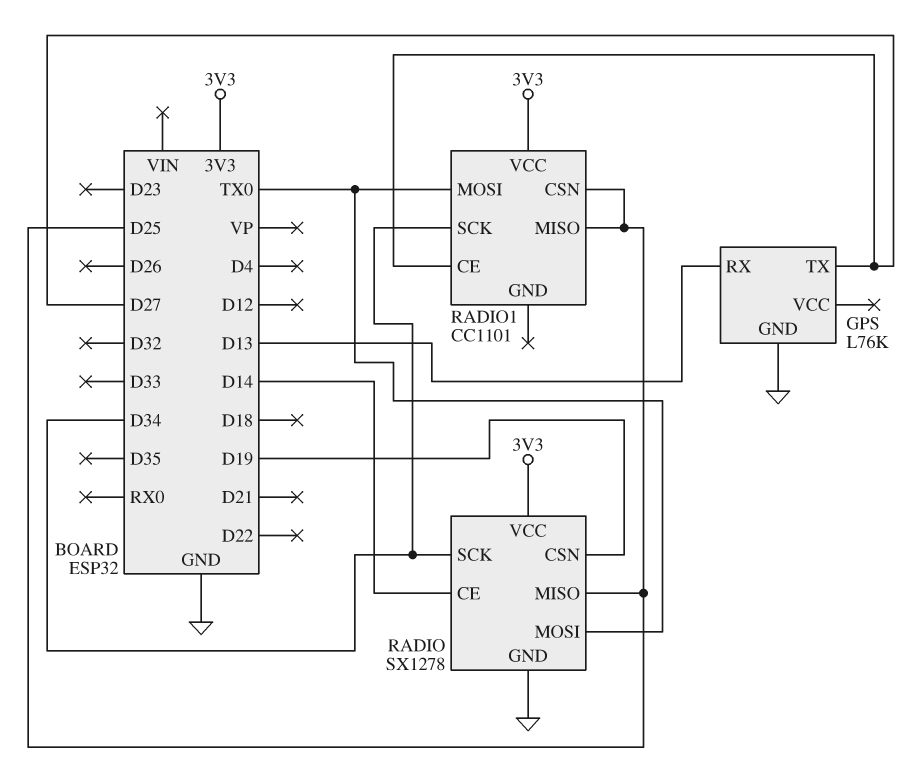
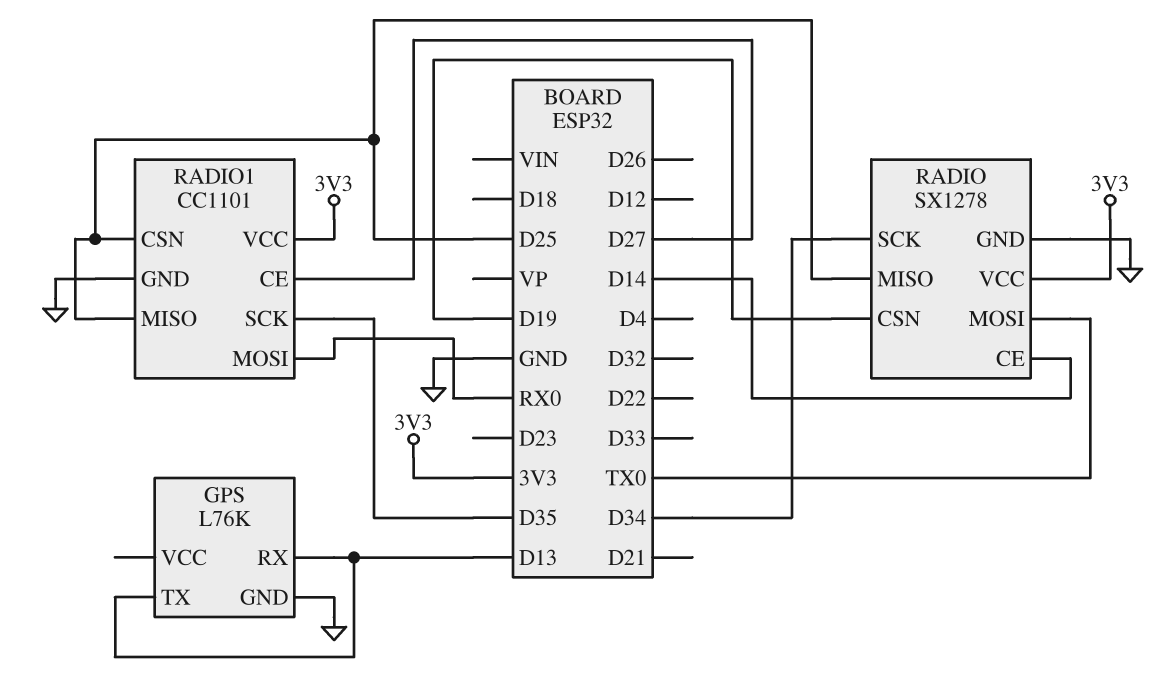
GPS pin TX: D27 -> D13
RADIO1 pin GND: none -> GND
RADIO1 pin MOSI: TX0 -> RX0
RADIO1 pin SCK: D34 -> D35

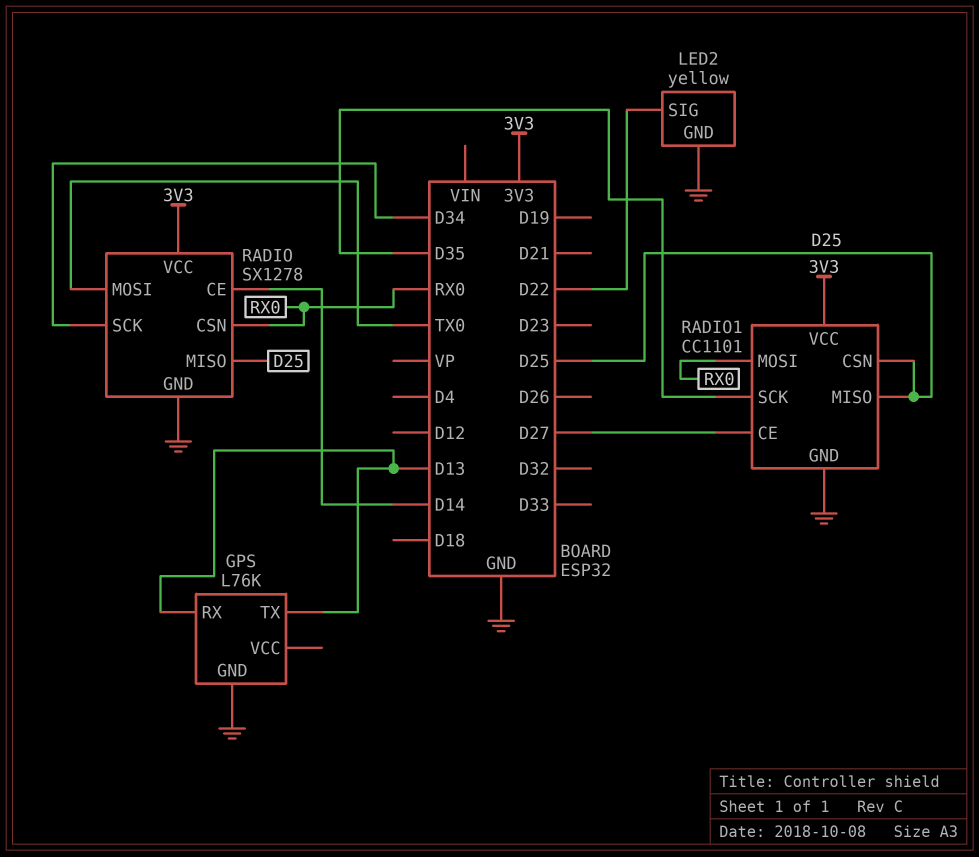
LED2: none -> yellow
LED2 pin GND: none -> GND
LED2 pin SIG: none -> D22
RADIO pin CSN: D19 -> RX0

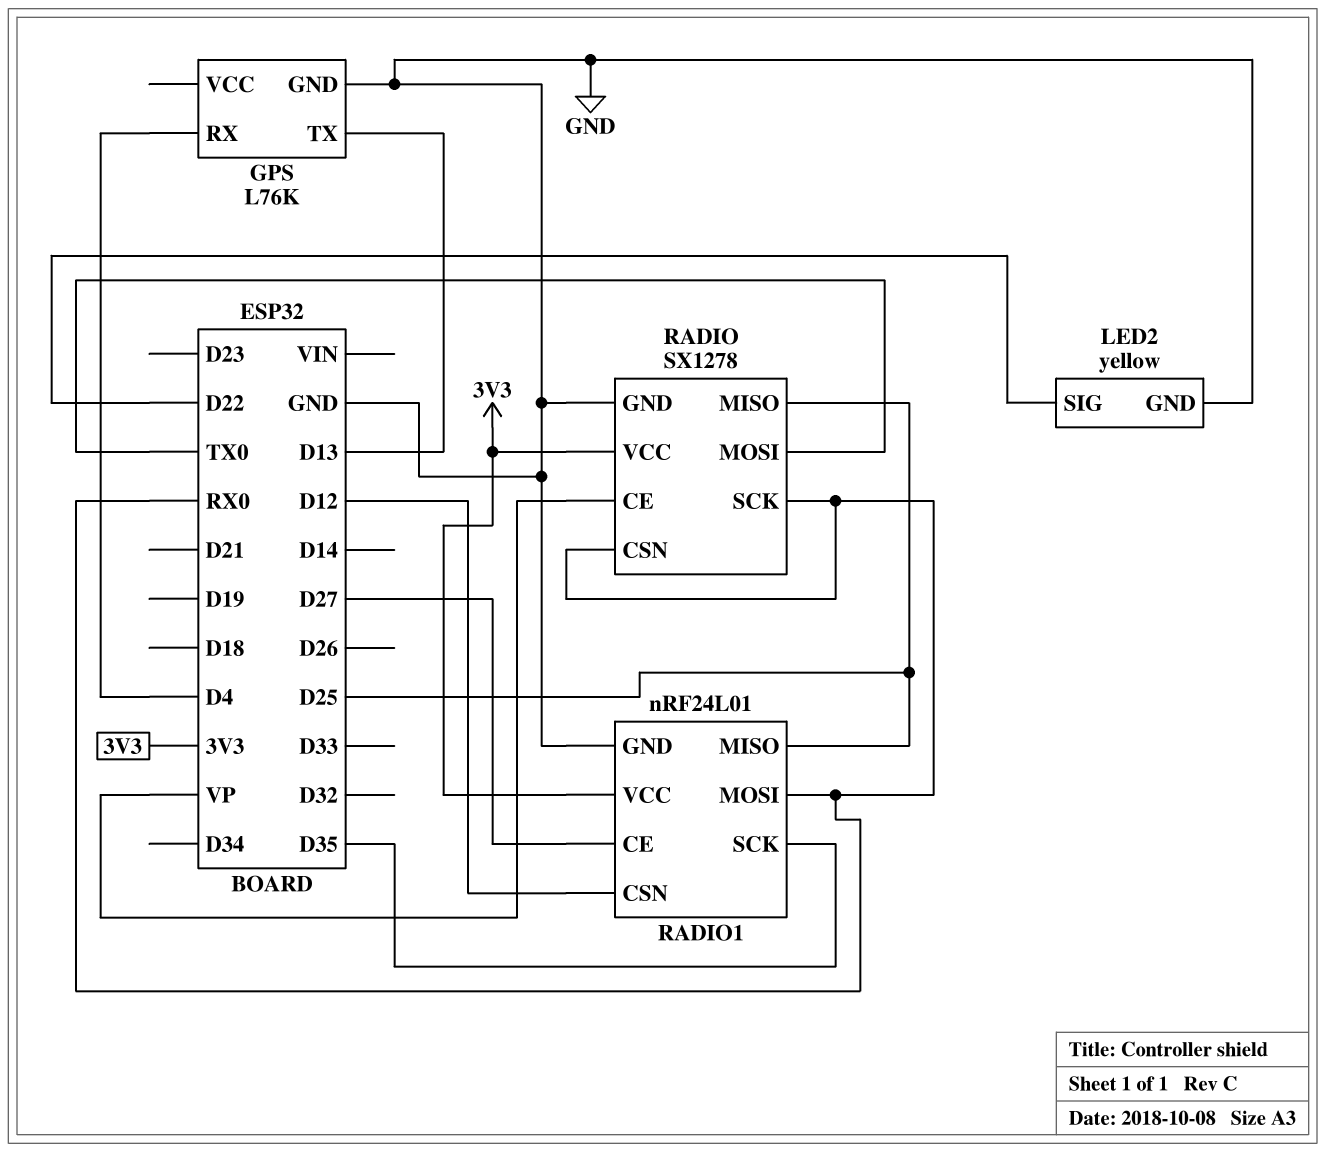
GPS pin RX: D13 -> D4
RADIO pin CE: D14 -> VP
RADIO pin SCK: D34 -> RX0
RADIO1: CC1101 -> nRF24L01
RADIO1 pin CSN: D25 -> D12

